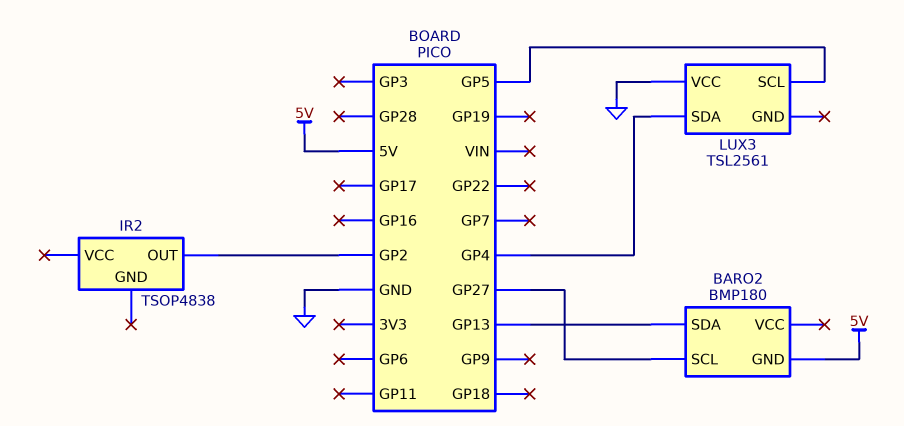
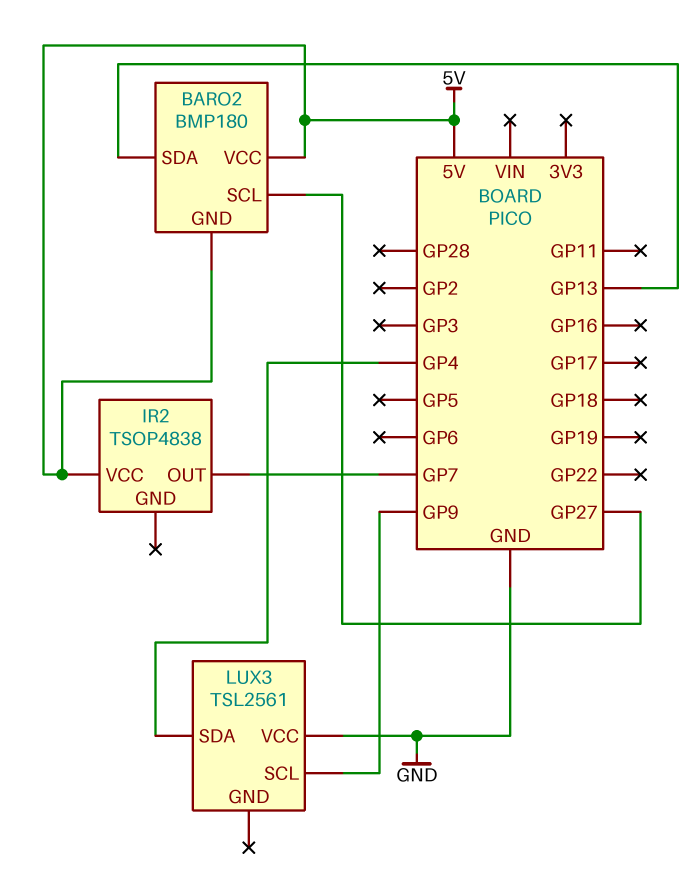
BARO2 pin VCC: none -> 5V
IR2 pin OUT: GP2 -> GP7
IR2 pin VCC: none -> 5V
LUX3 pin SCL: GP5 -> GP9

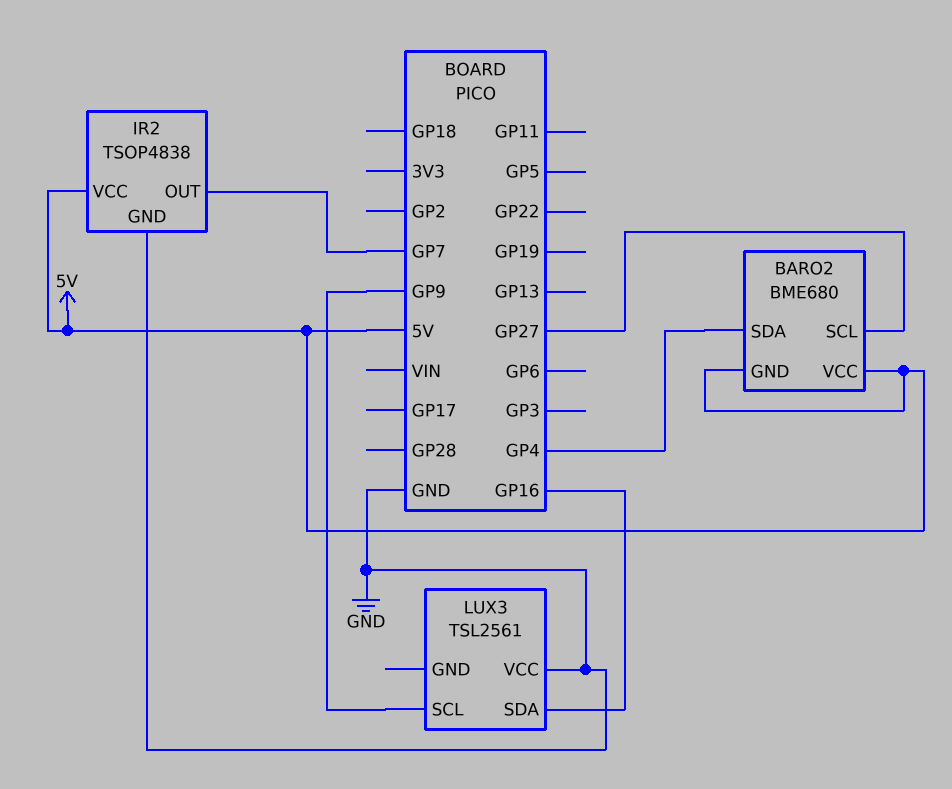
BARO2: BMP180 -> BME680
BARO2 pin SDA: GP13 -> GP4
IR2 pin GND: none -> GND
LUX3 pin SDA: GP4 -> GP16

